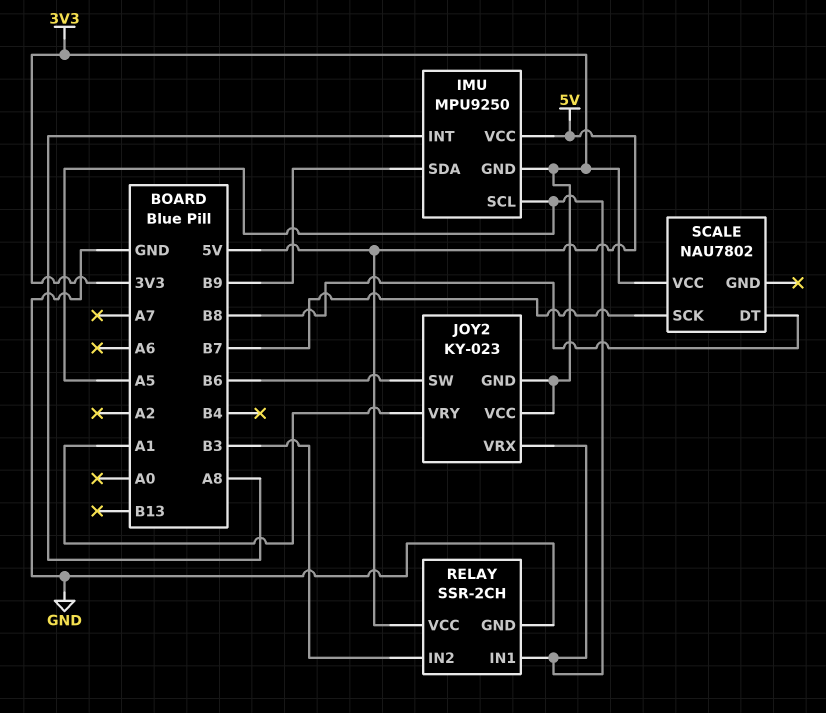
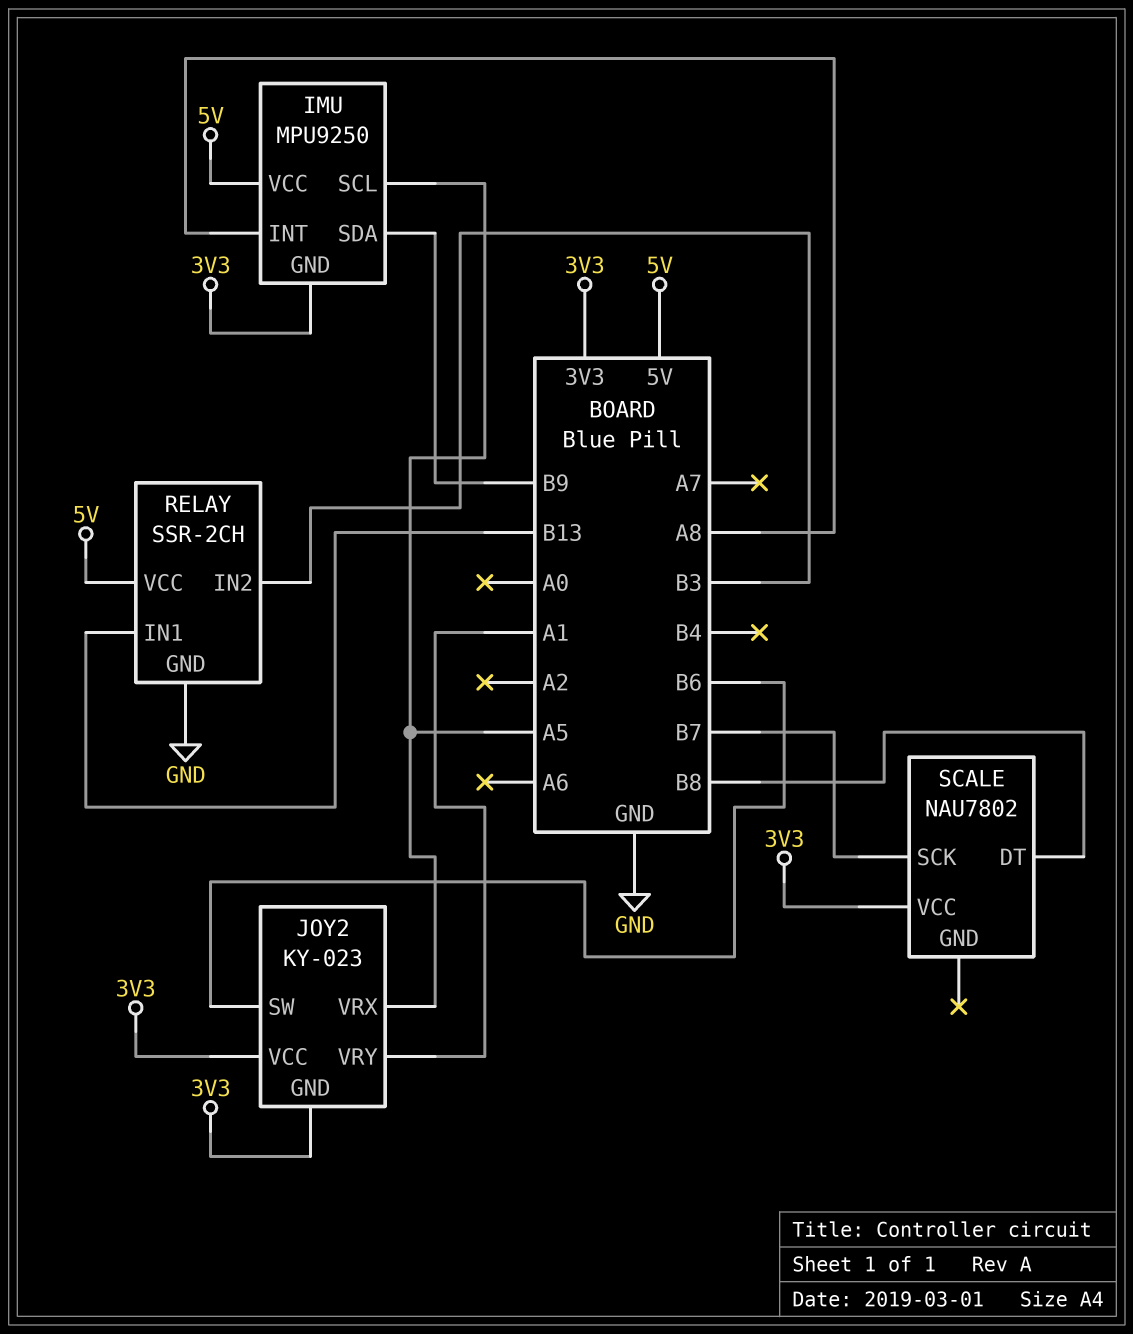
RELAY pin IN1: A5 -> B13

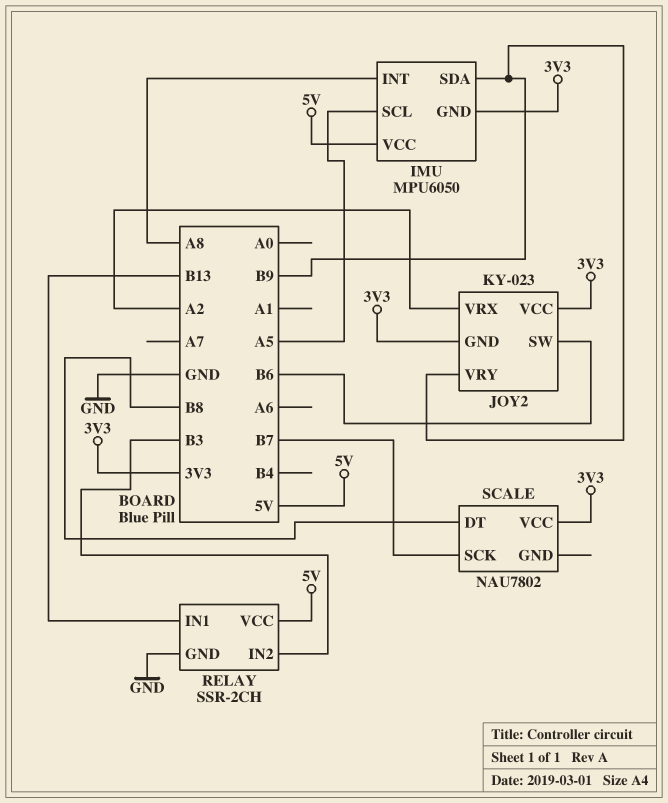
IMU: MPU9250 -> MPU6050
JOY2 pin VRX: A5 -> A2
JOY2 pin VRY: A1 -> B9

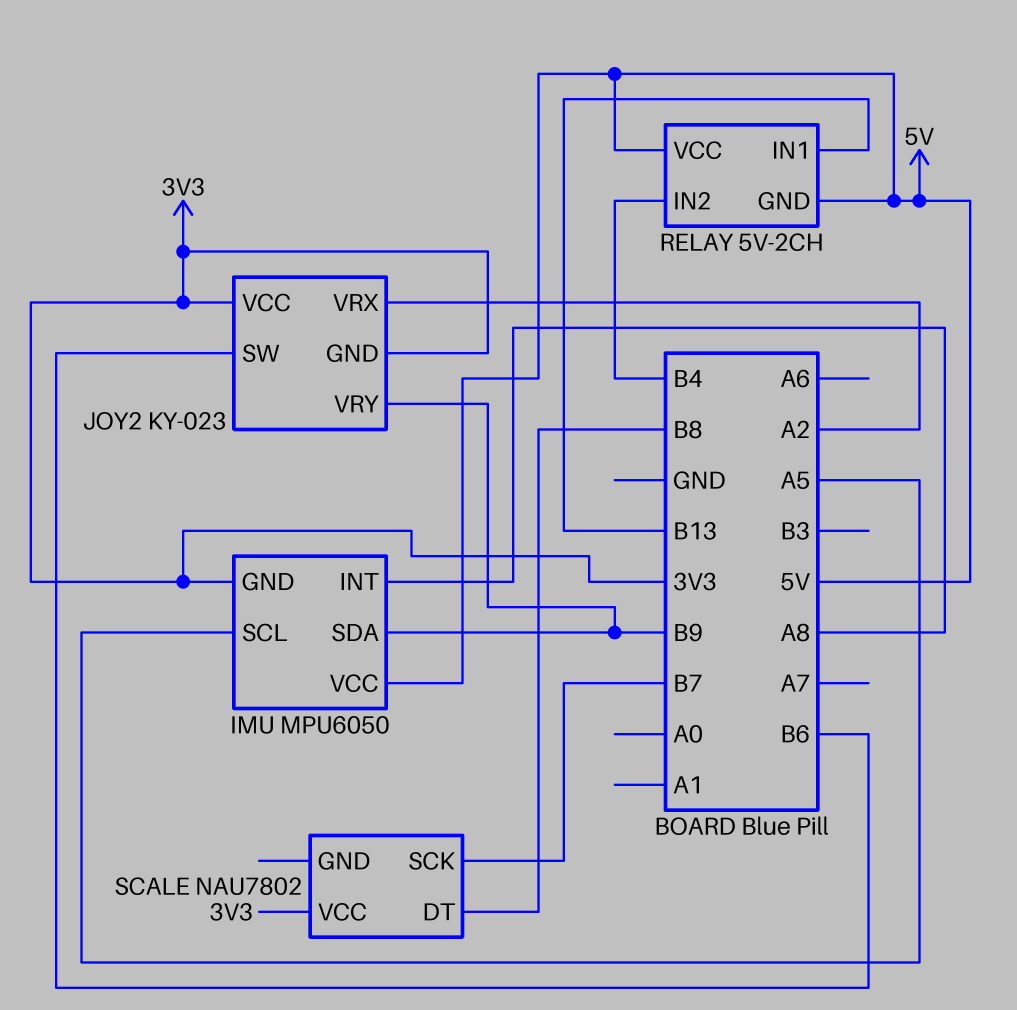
RELAY: SSR-2CH -> 5V-2CH
RELAY pin GND: GND -> 5V
RELAY pin IN2: B3 -> B4

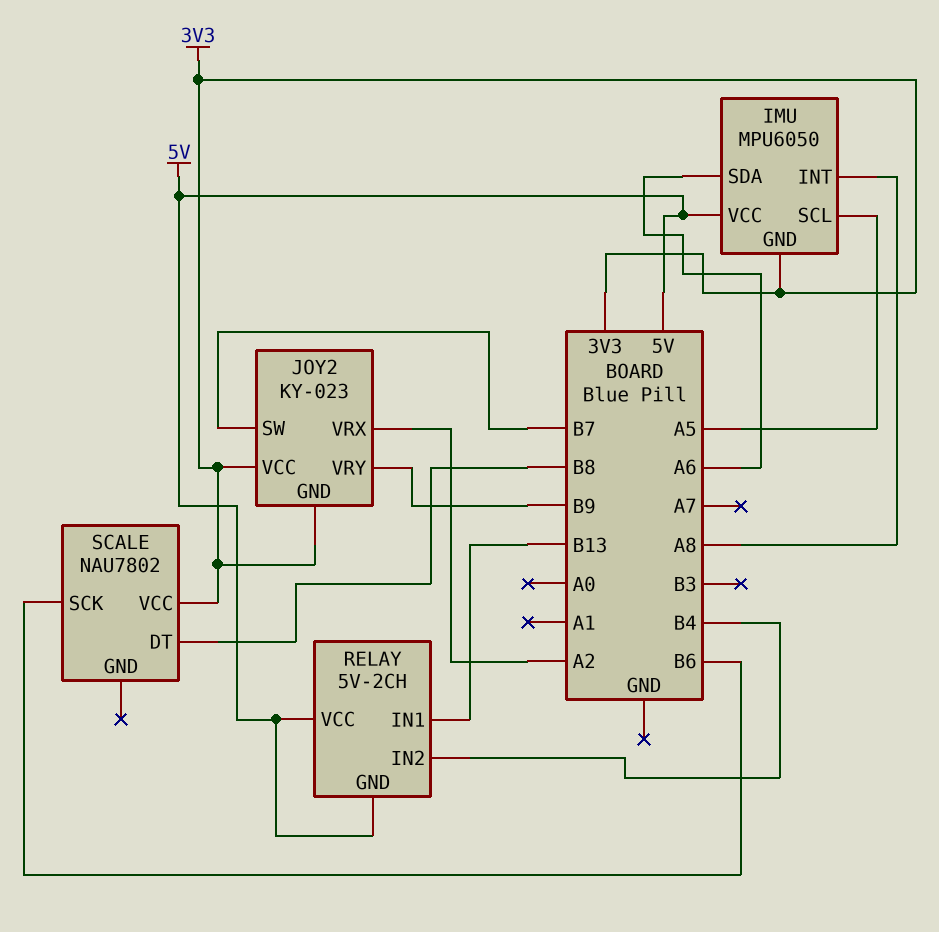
IMU pin SDA: B9 -> A6
JOY2 pin SW: B6 -> B7
SCALE pin SCK: B7 -> B6

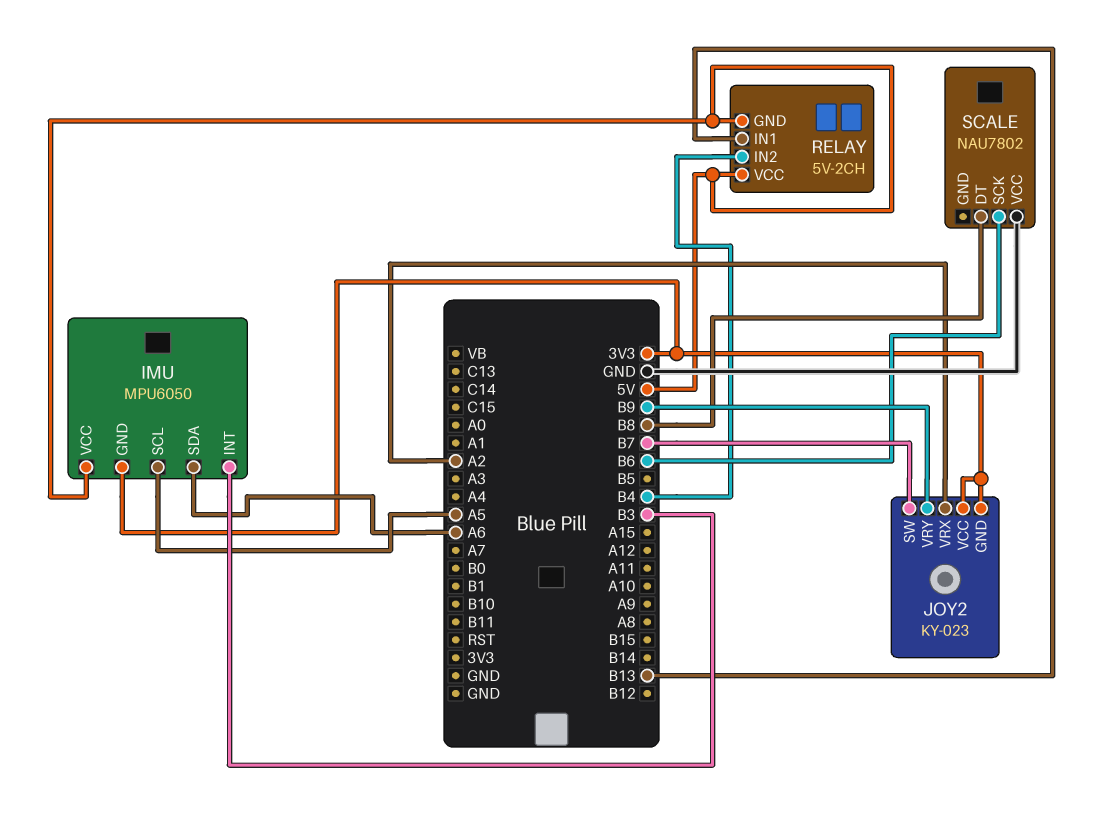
IMU pin INT: A8 -> B3
SCALE pin VCC: 3V3 -> GND

